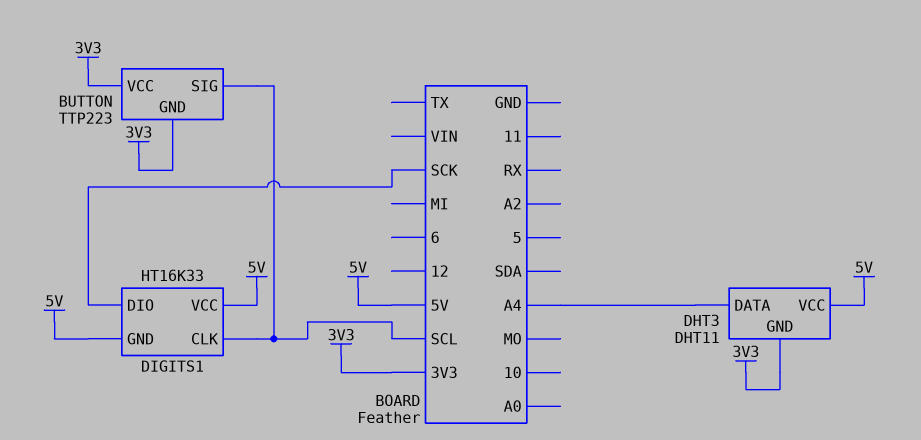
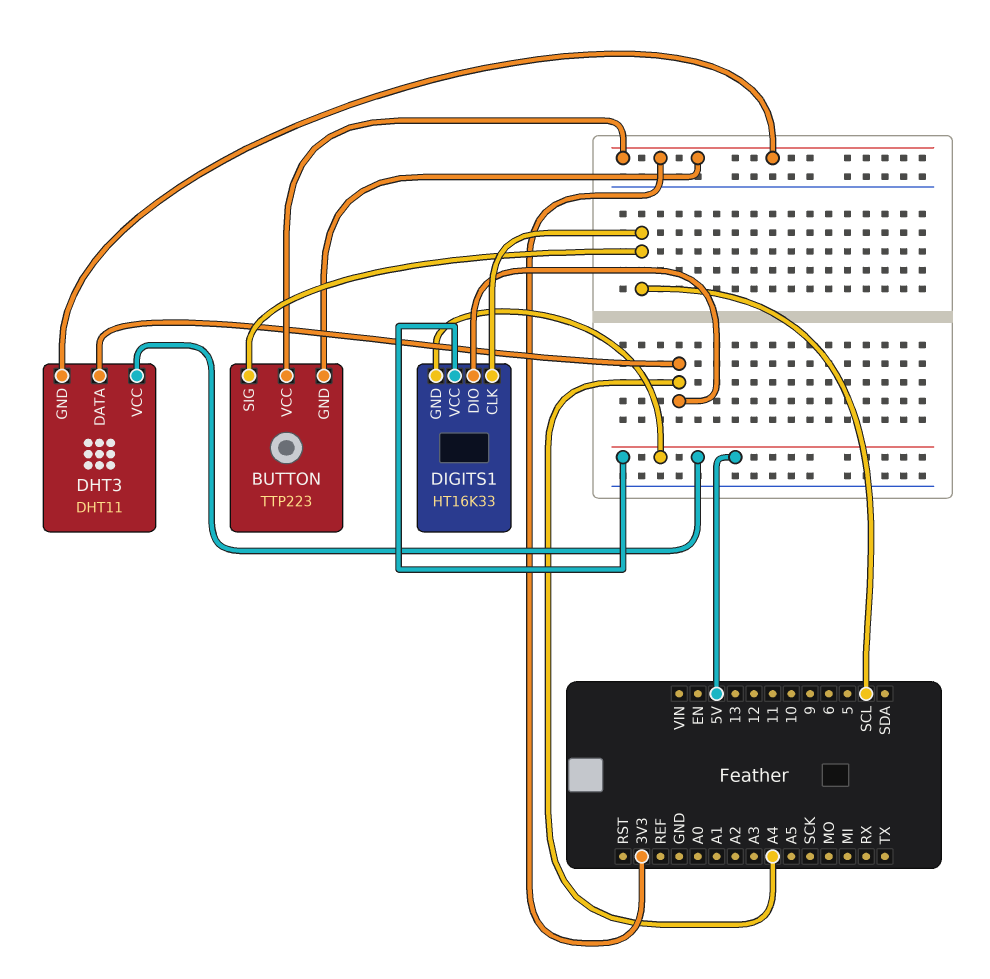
DIGITS1 pin DIO: SCK -> A4

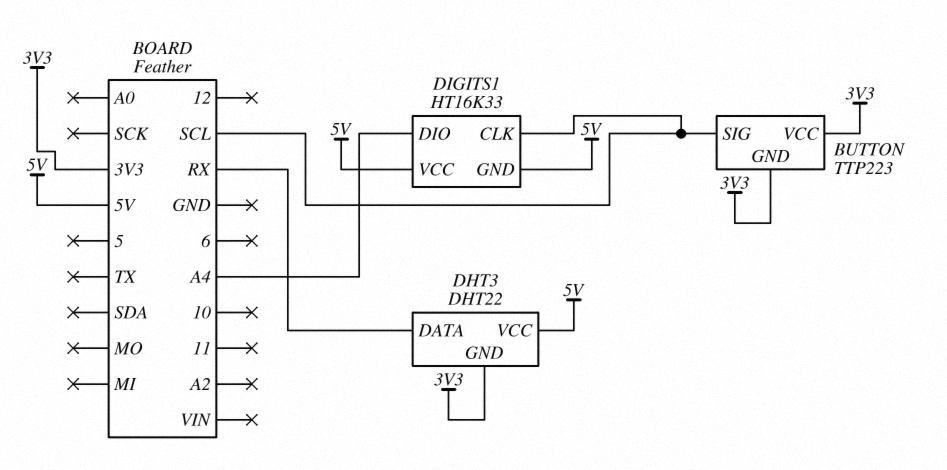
DHT3: DHT11 -> DHT22
DHT3 pin DATA: A4 -> RX

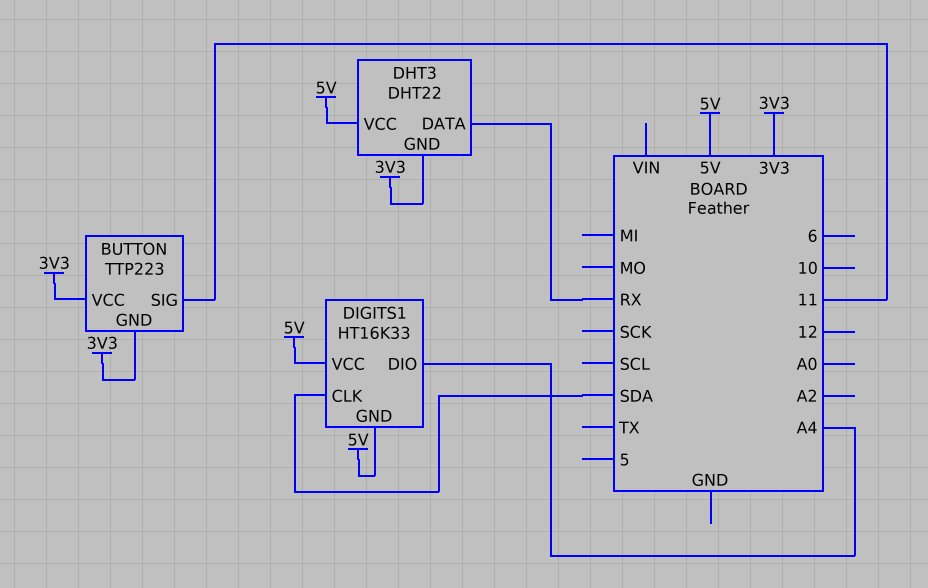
BUTTON pin SIG: SCL -> 11
DIGITS1 pin CLK: SCL -> SDA

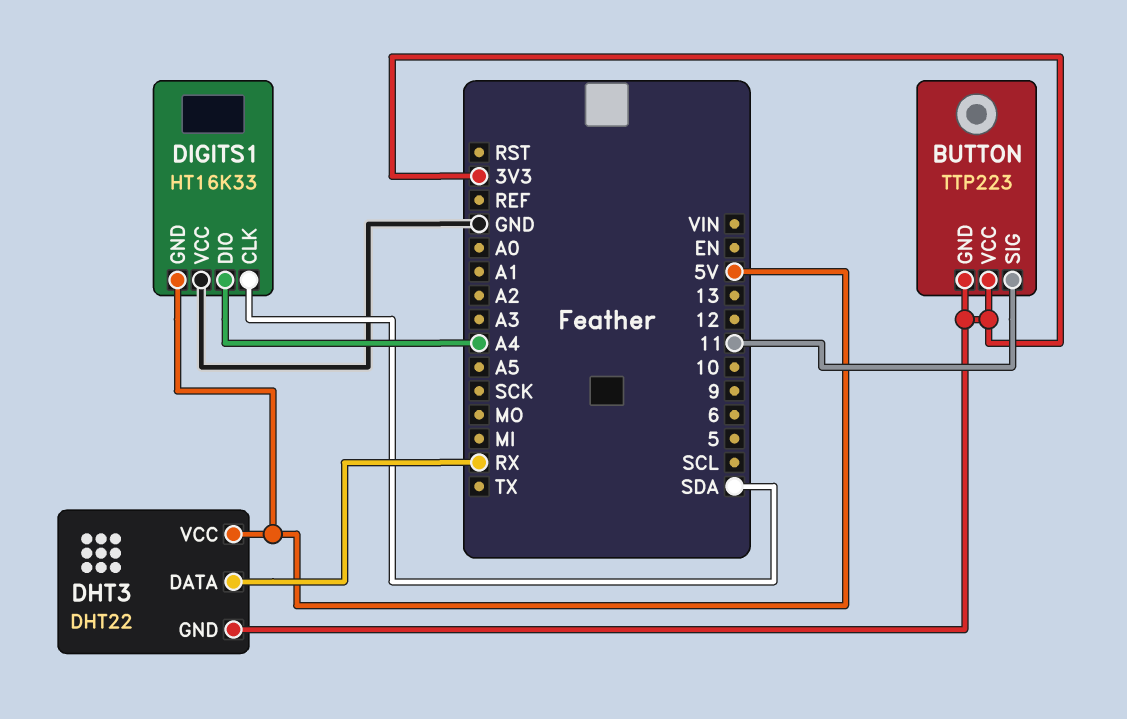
DIGITS1 pin VCC: 5V -> GND

